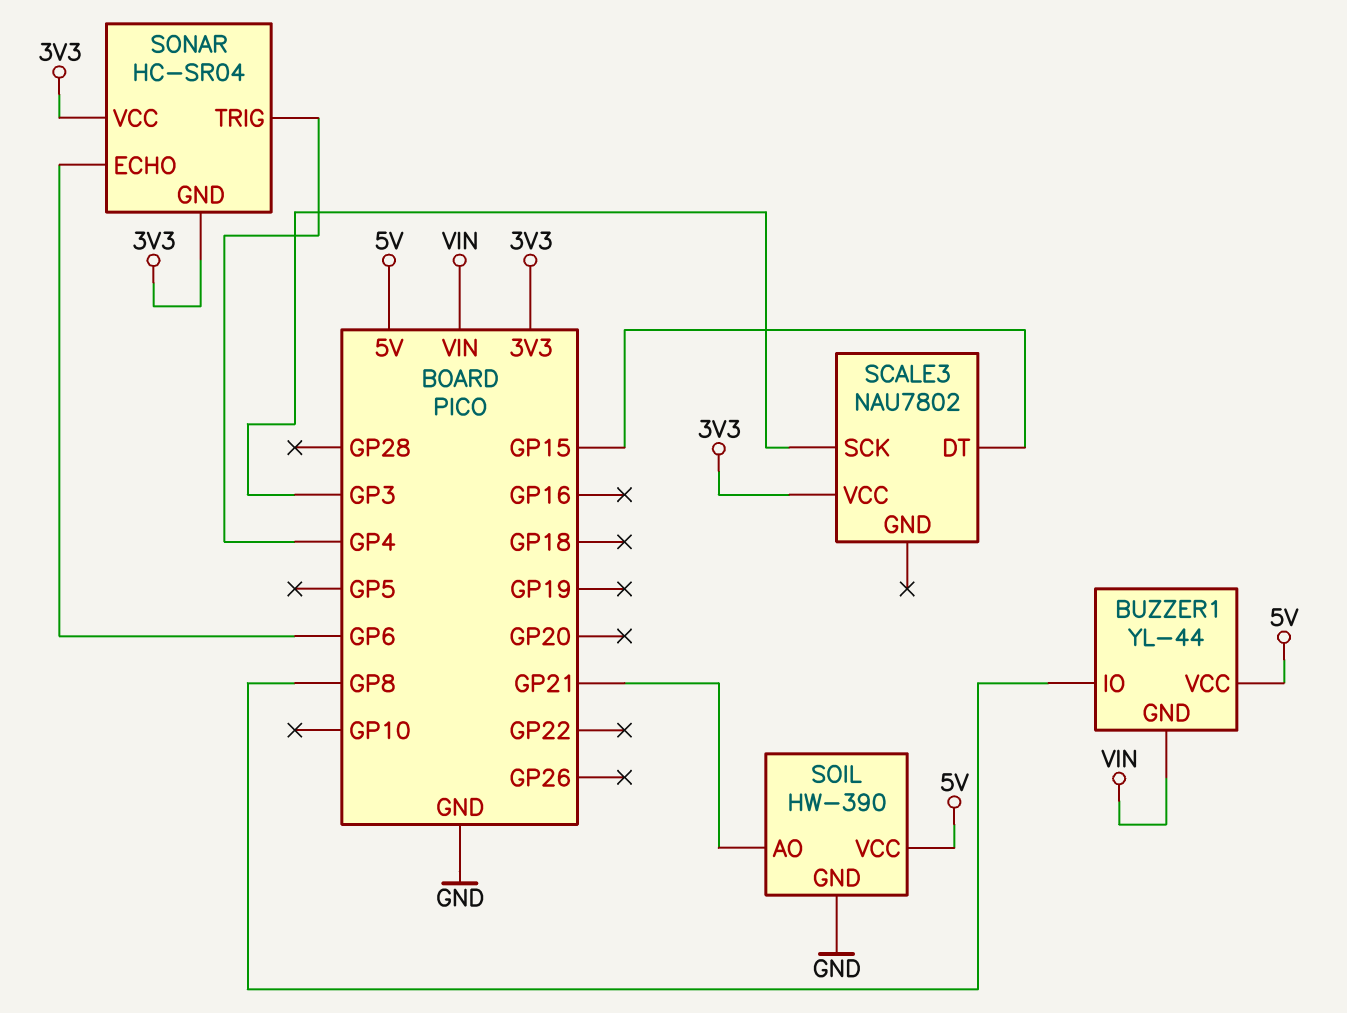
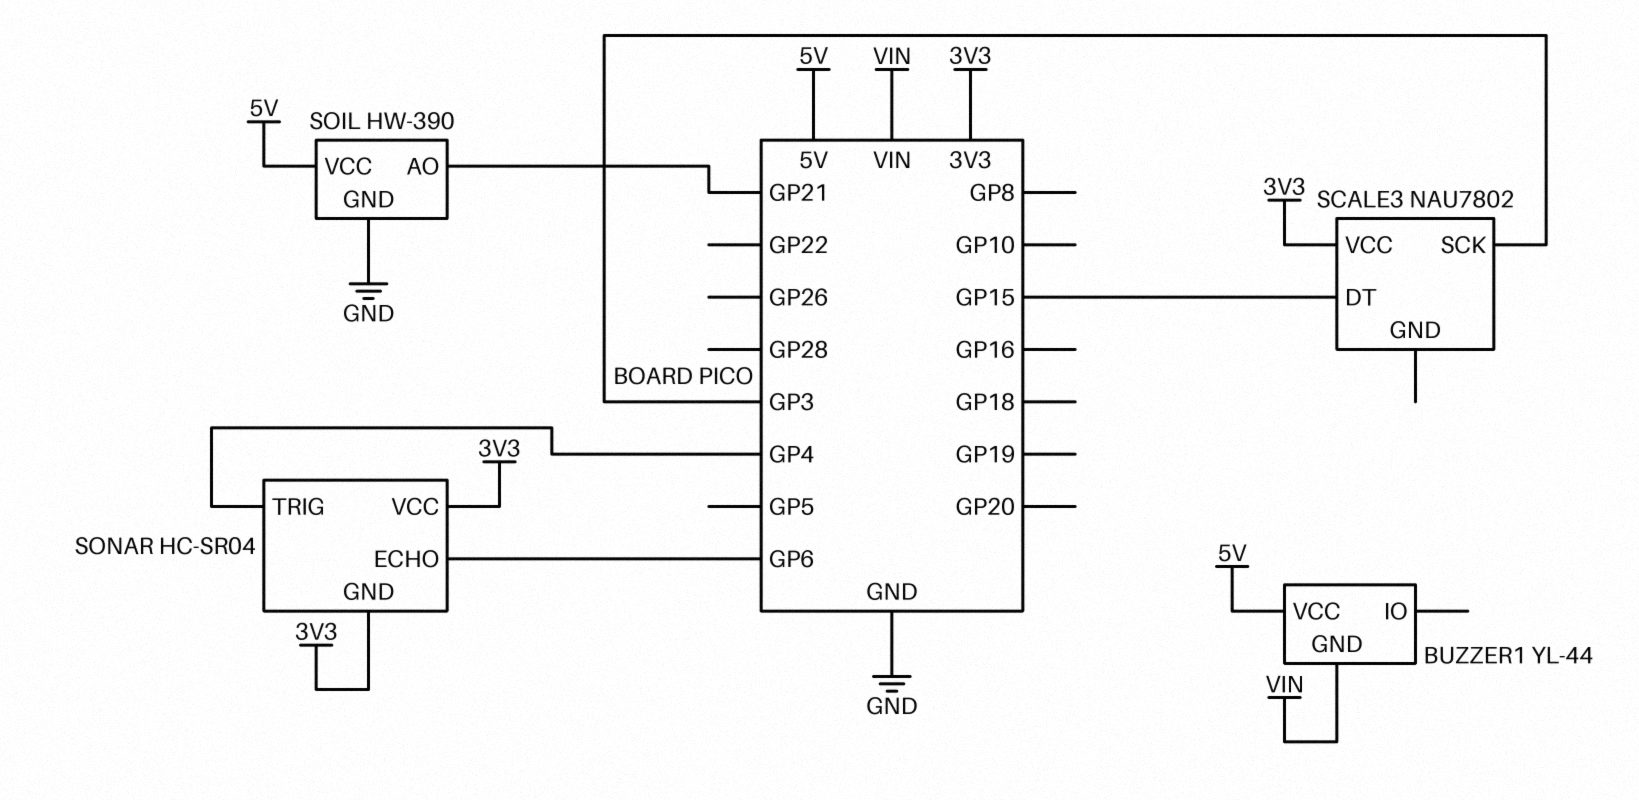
BUZZER1 pin IO: GP8 -> none

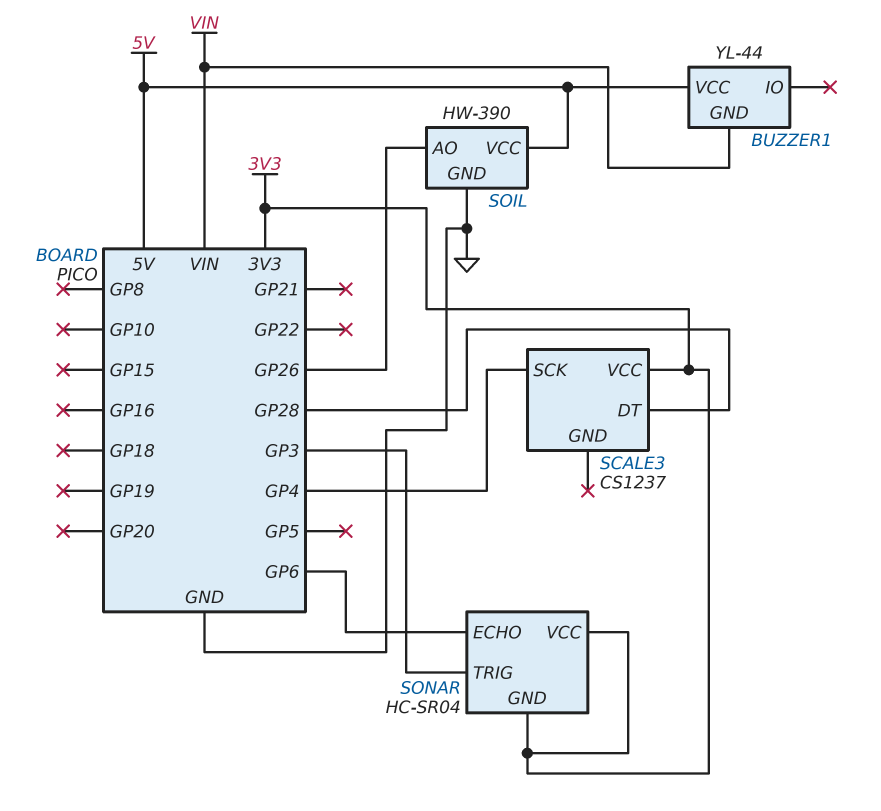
SCALE3: NAU7802 -> CS1237
SCALE3 pin DT: GP15 -> GP28
SCALE3 pin SCK: GP3 -> GP4
SOIL pin AO: GP21 -> GP26
SONAR pin TRIG: GP4 -> GP3

